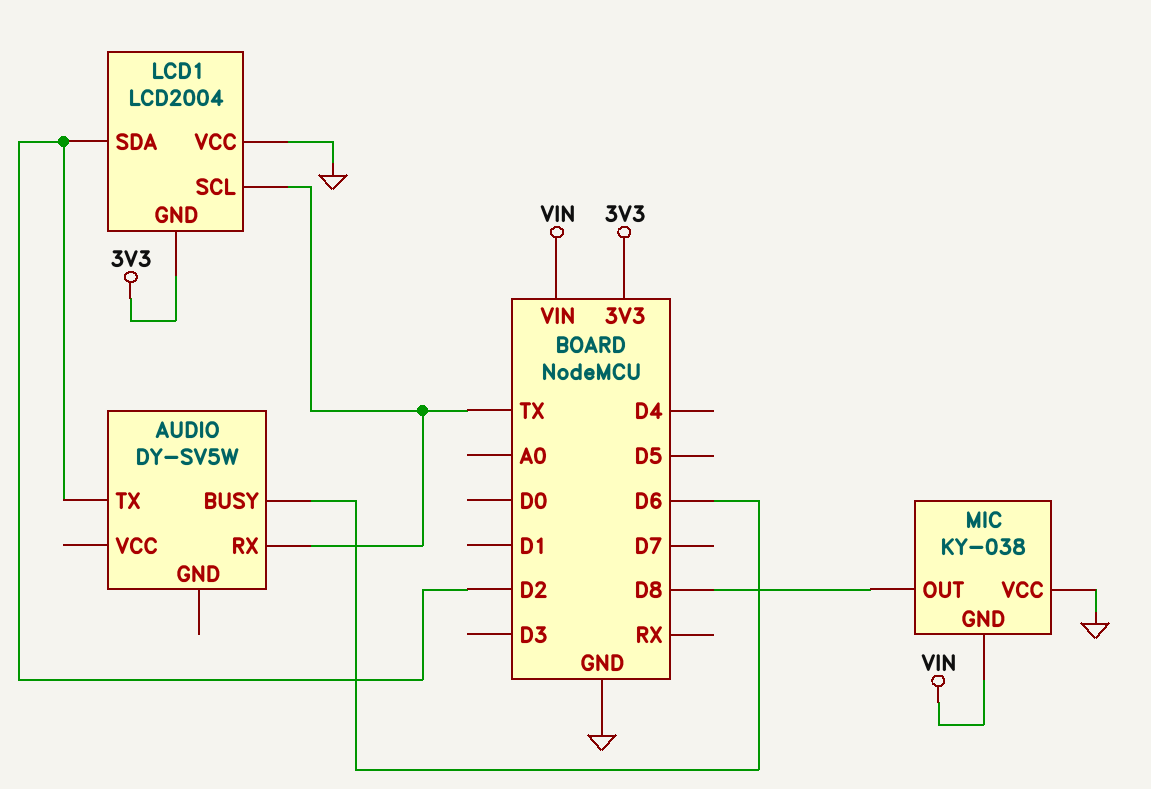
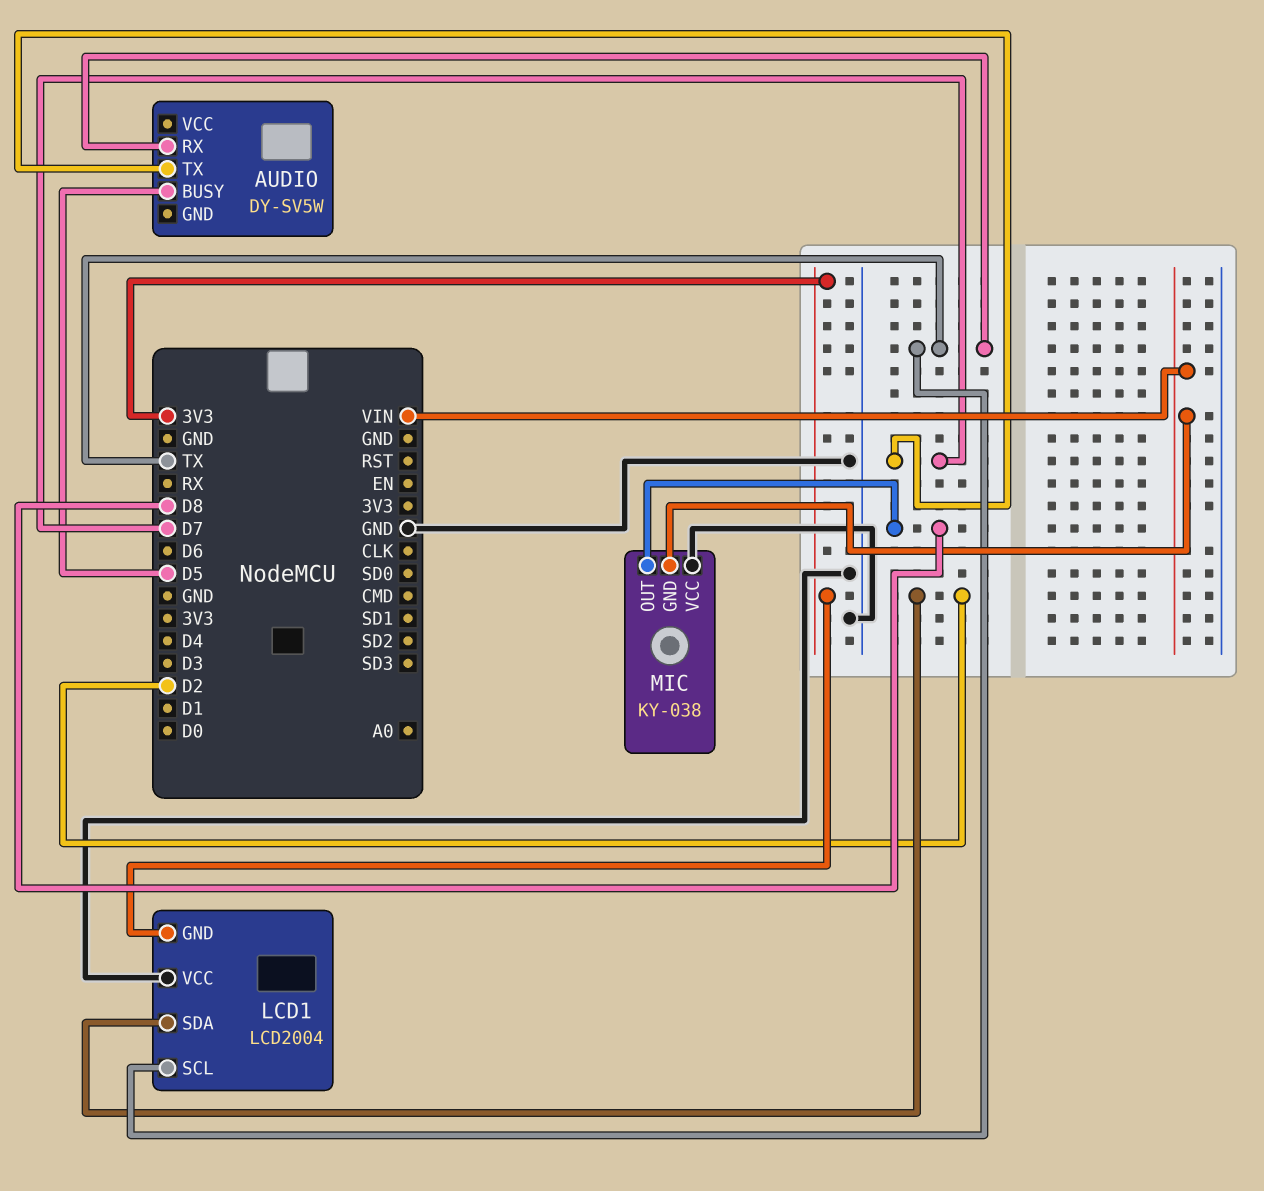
AUDIO pin BUSY: D6 -> D5
AUDIO pin TX: D2 -> D7

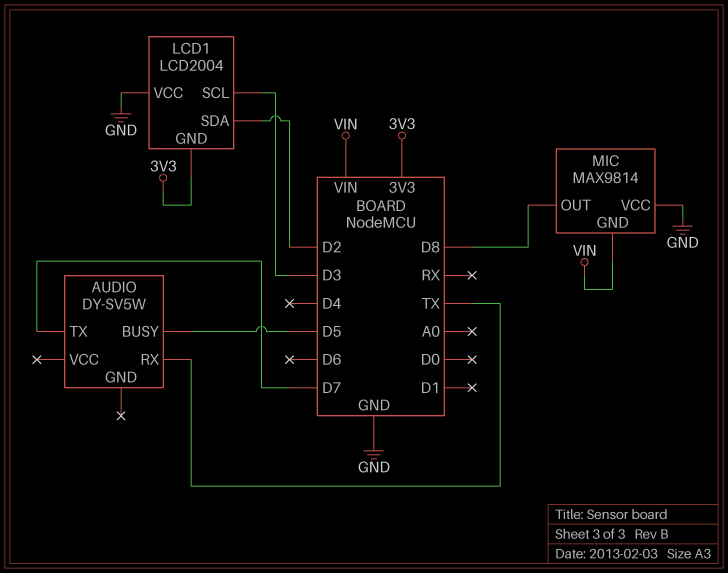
LCD1 pin SCL: TX -> D3
MIC: KY-038 -> MAX9814

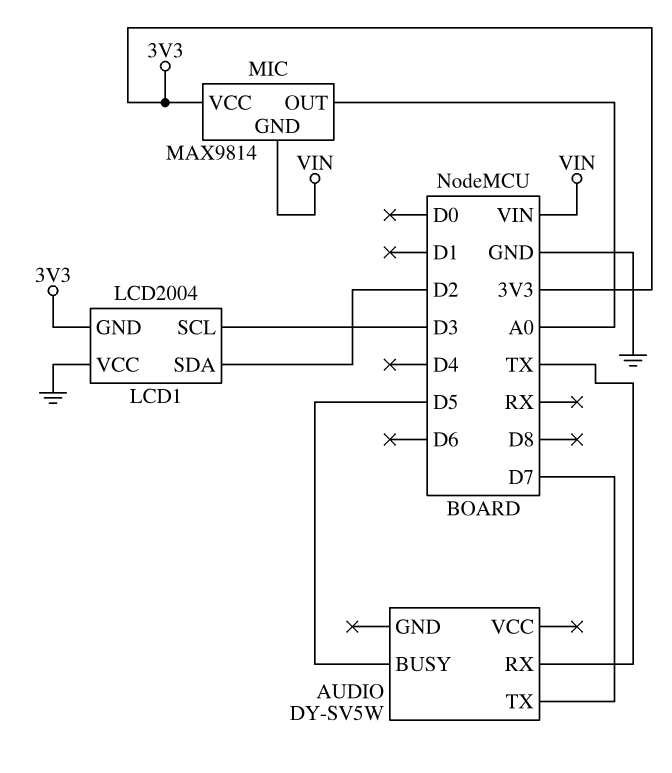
MIC pin OUT: D8 -> A0
MIC pin VCC: GND -> 3V3

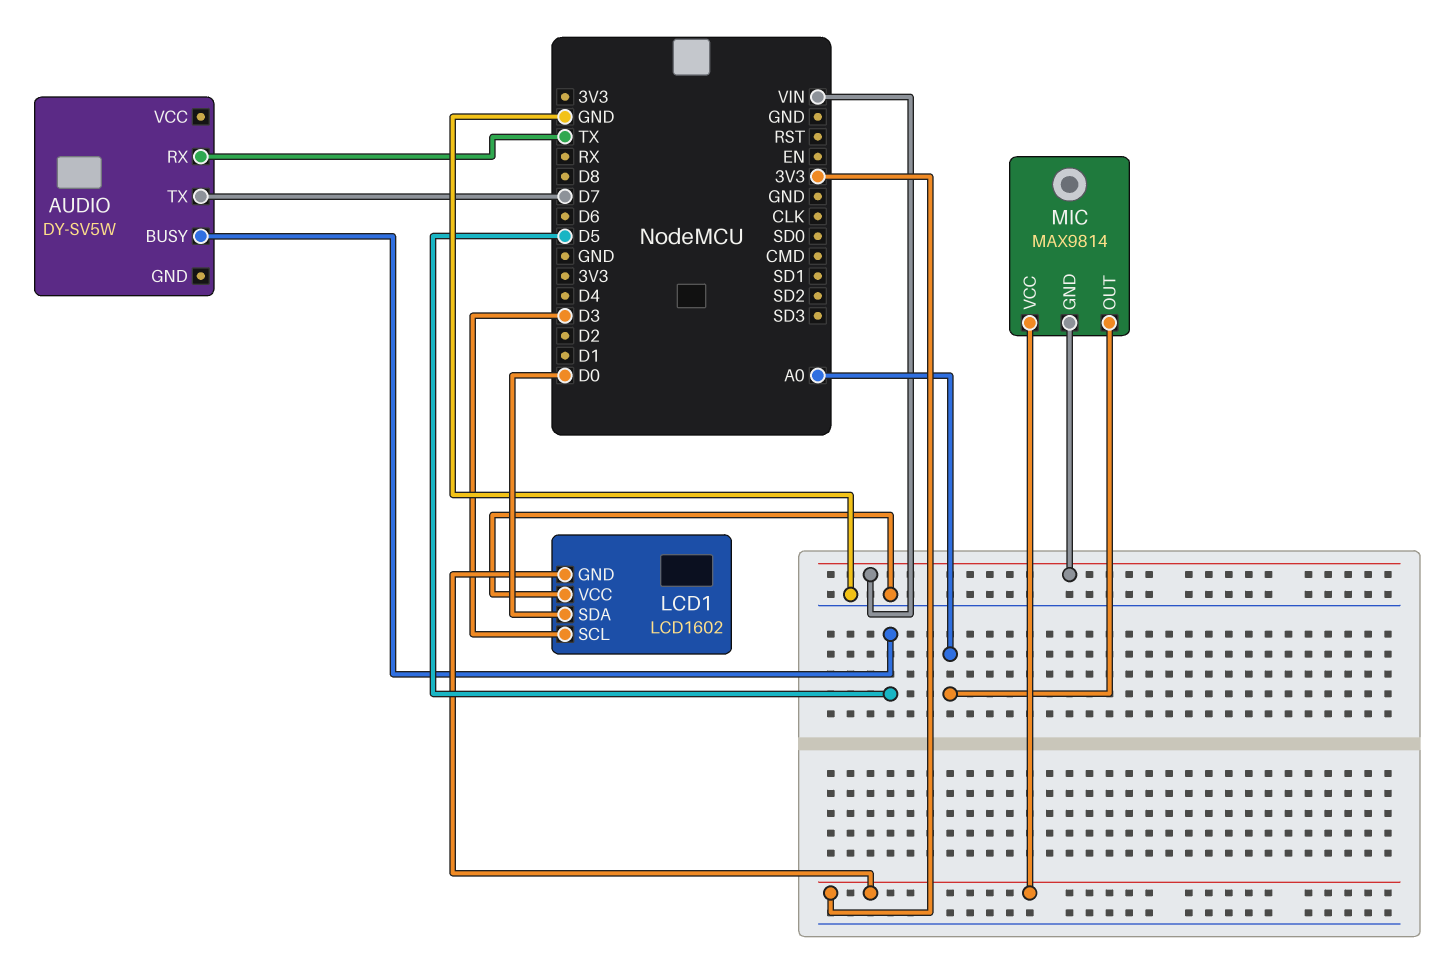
LCD1: LCD2004 -> LCD1602
LCD1 pin SDA: D2 -> D0

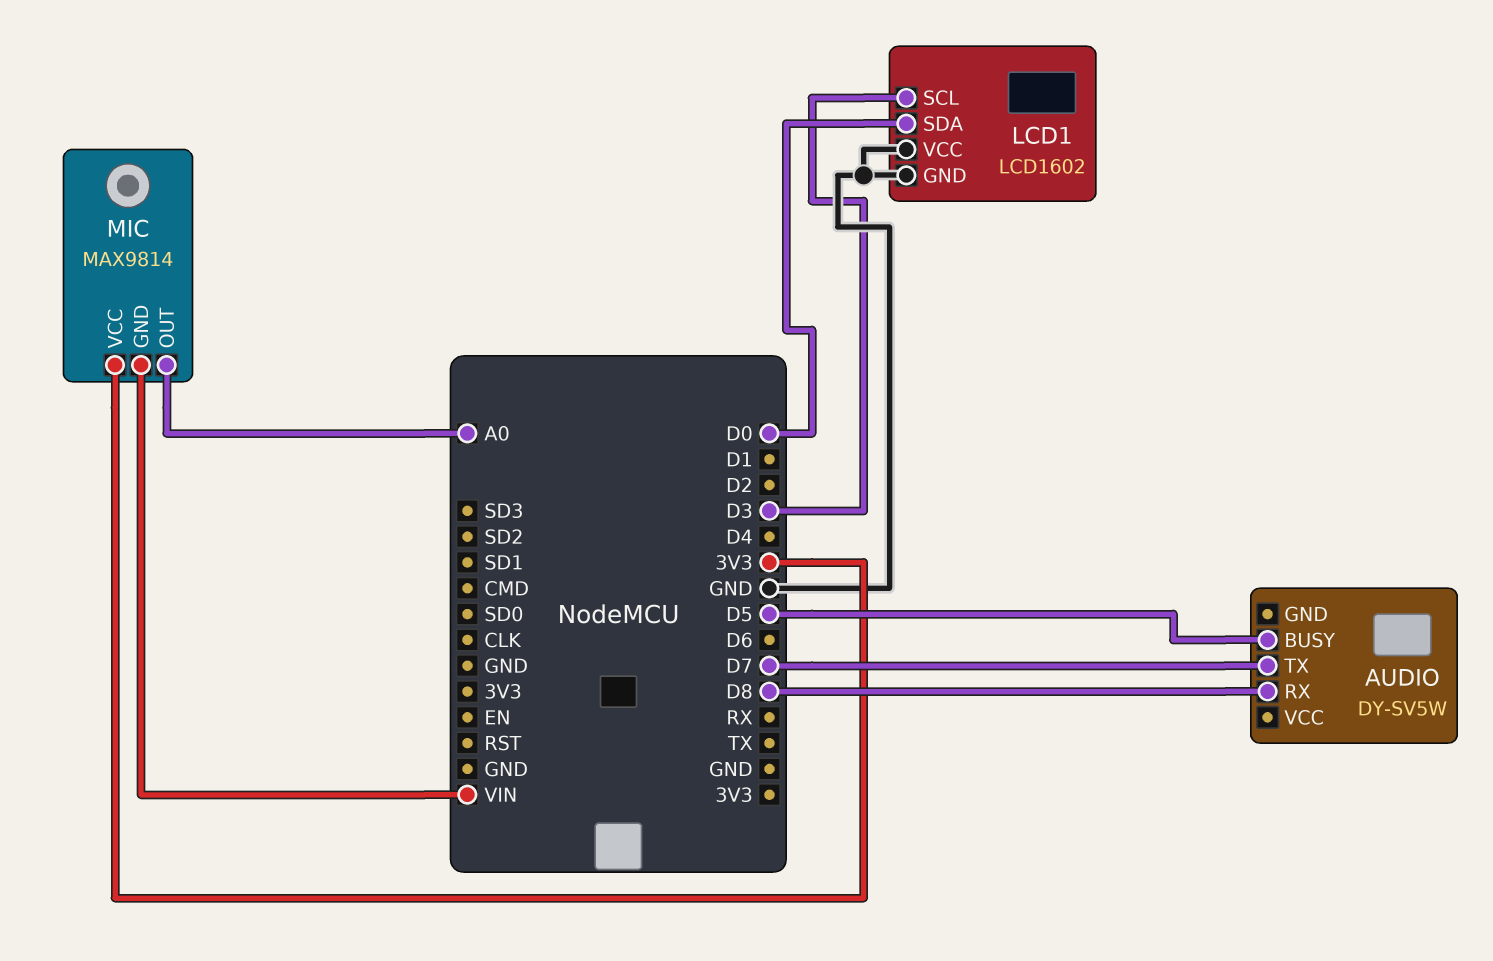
AUDIO pin RX: TX -> D8
LCD1 pin GND: 3V3 -> GND

